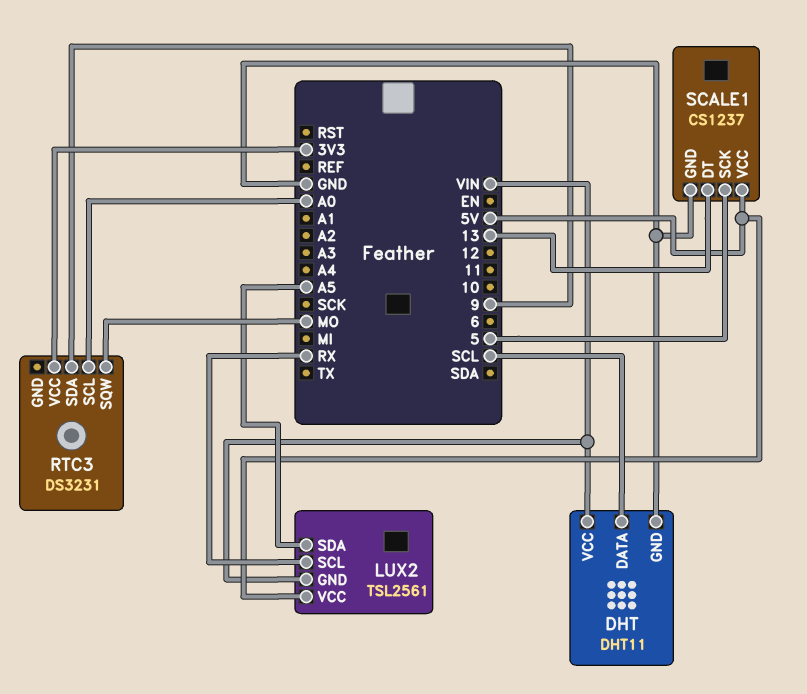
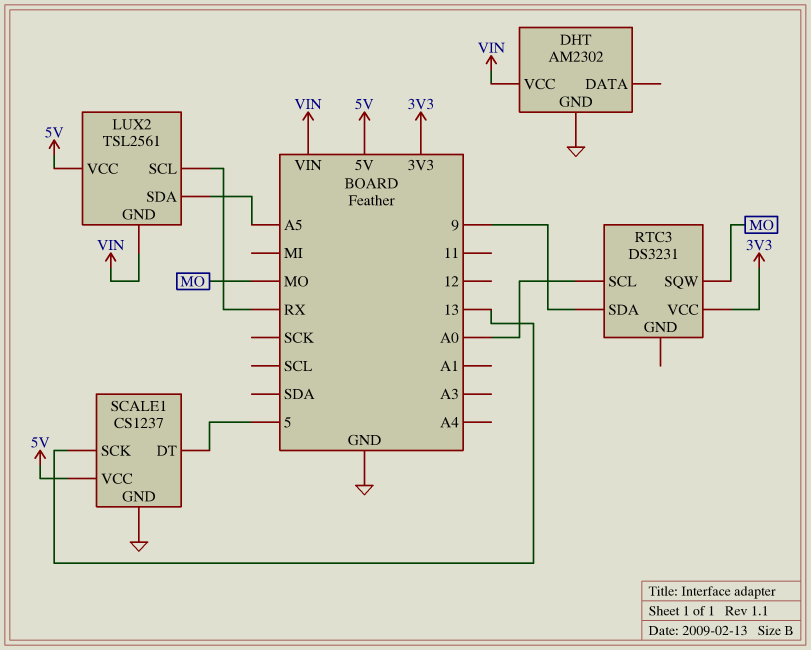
DHT: DHT11 -> AM2302
DHT pin DATA: SCL -> none
SCALE1 pin DT: 13 -> 5
SCALE1 pin SCK: 5 -> 13

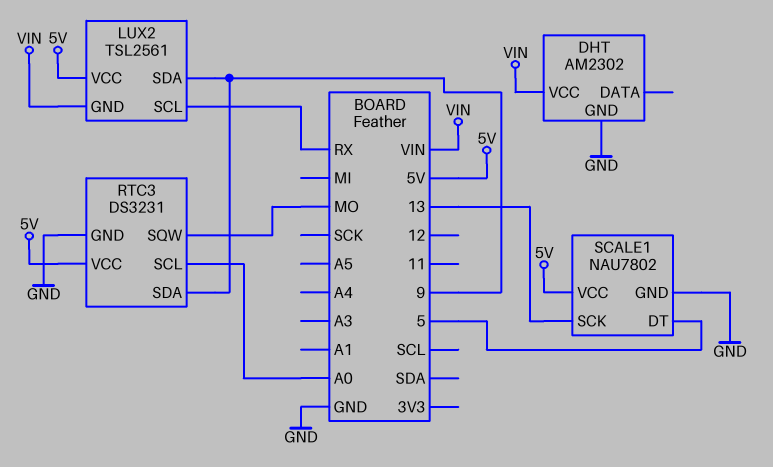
LUX2 pin SDA: A5 -> 9
RTC3 pin GND: none -> GND
RTC3 pin VCC: 3V3 -> 5V
SCALE1: CS1237 -> NAU7802

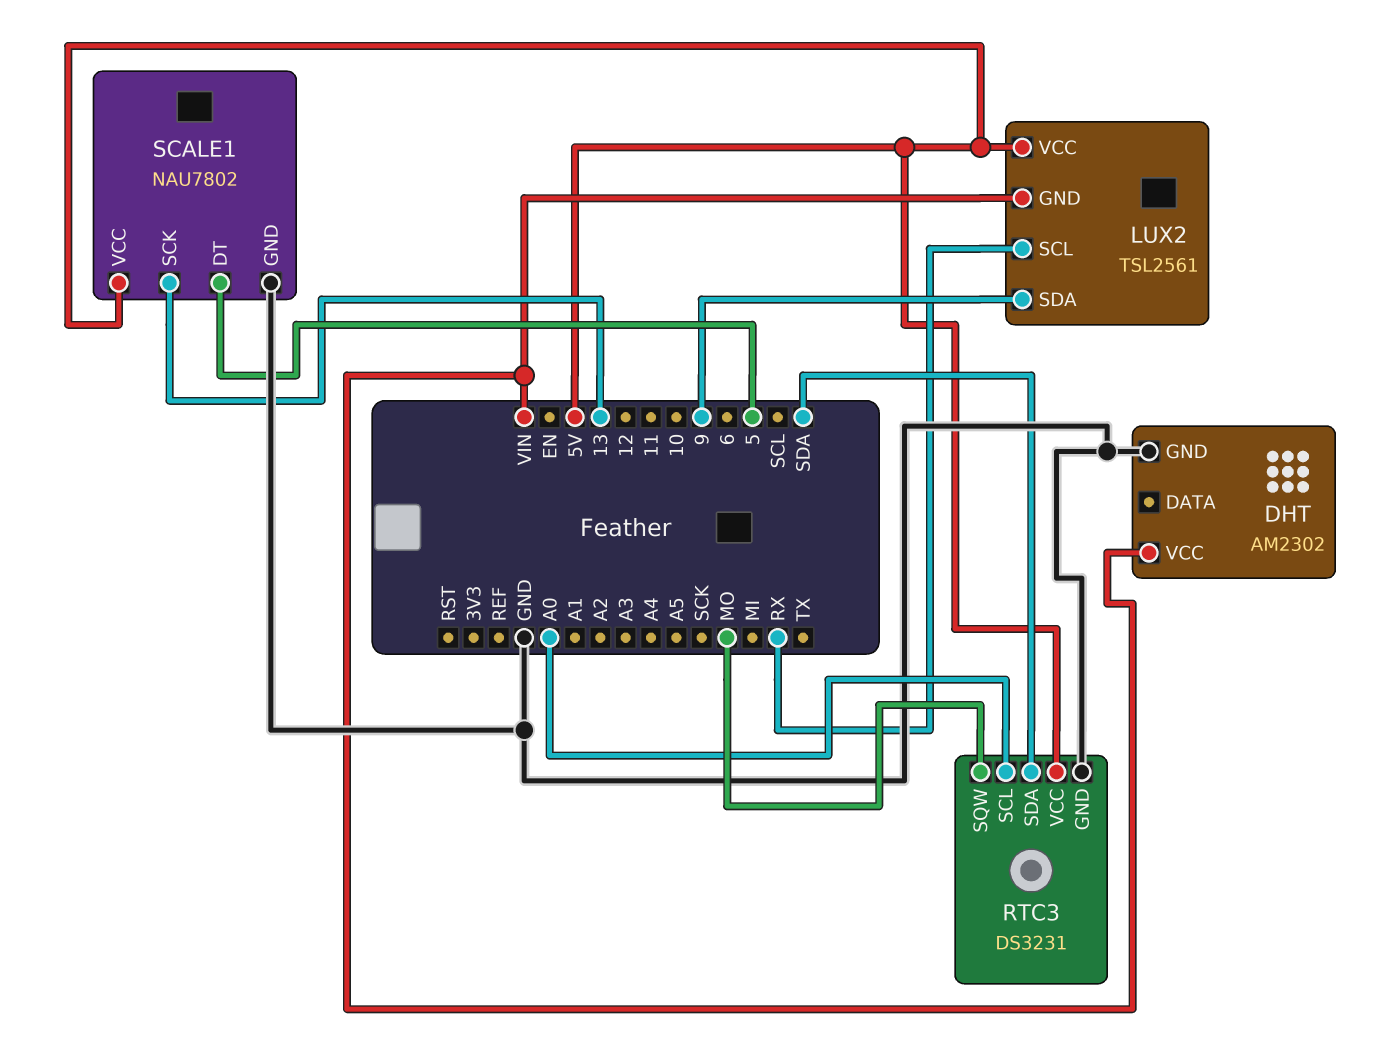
RTC3 pin SDA: 9 -> SDA

